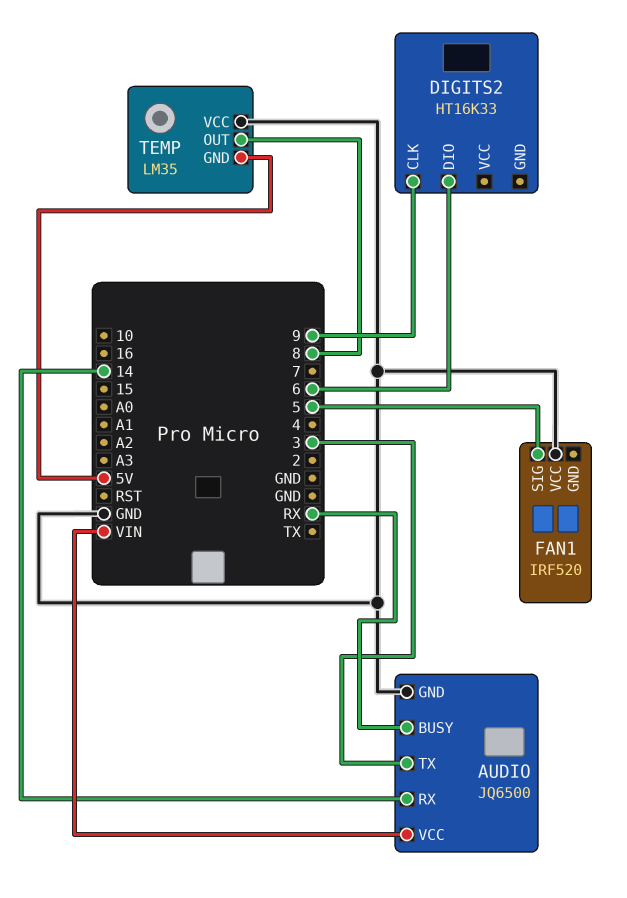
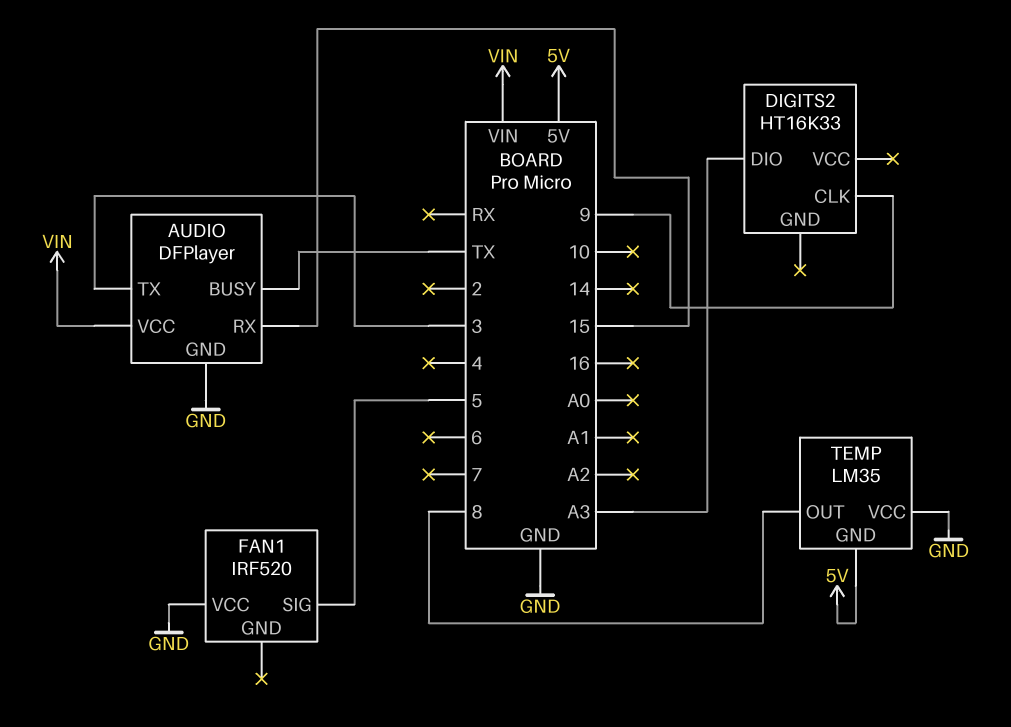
AUDIO: JQ6500 -> DFPlayer
AUDIO pin BUSY: RX -> TX
AUDIO pin RX: 14 -> 15
DIGITS2 pin DIO: 6 -> A3

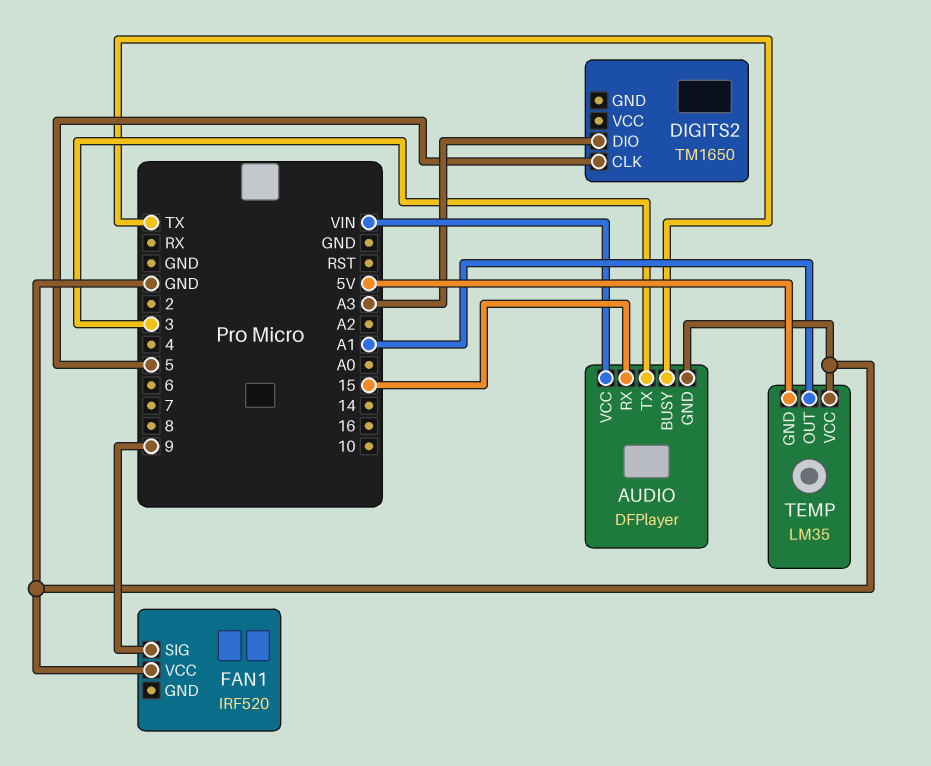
DIGITS2: HT16K33 -> TM1650
DIGITS2 pin CLK: 9 -> 5
FAN1 pin SIG: 5 -> 9
TEMP pin OUT: 8 -> A1

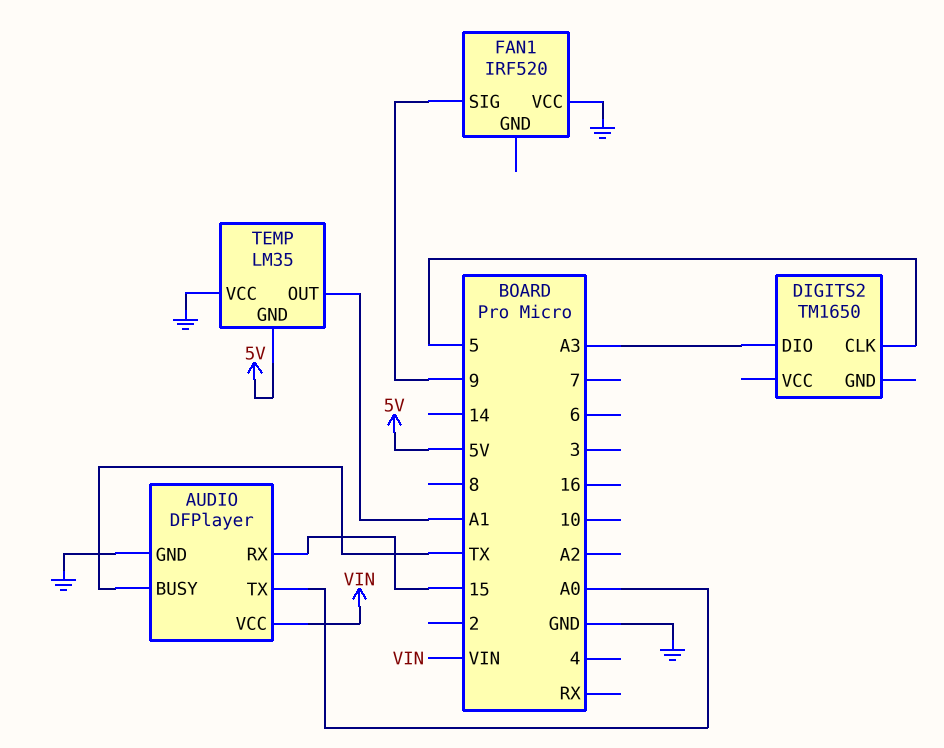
AUDIO pin TX: 3 -> A0

